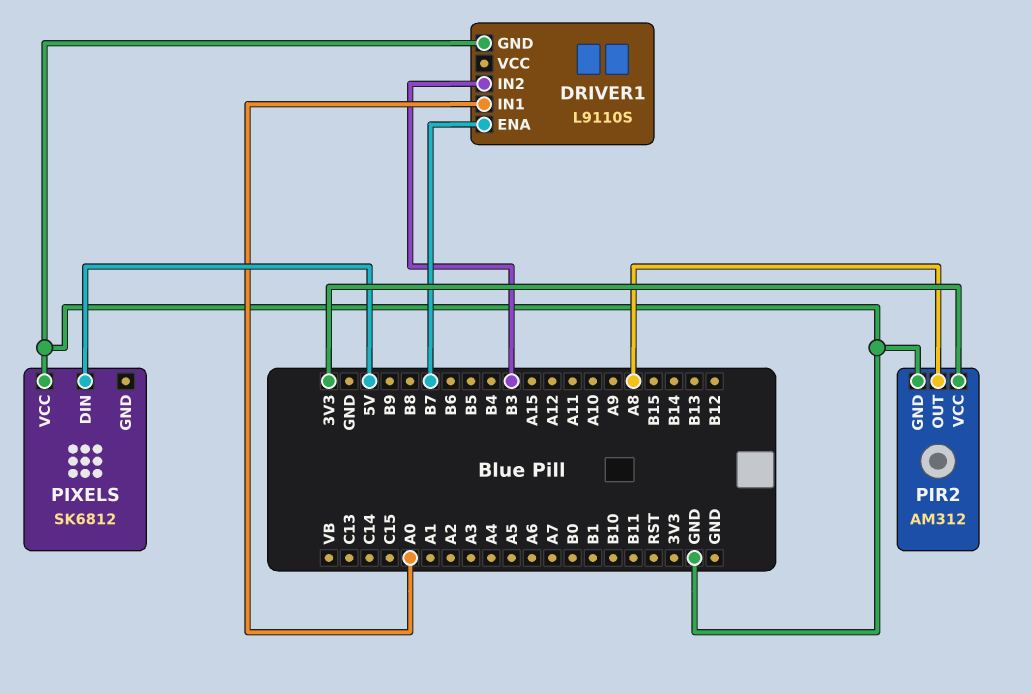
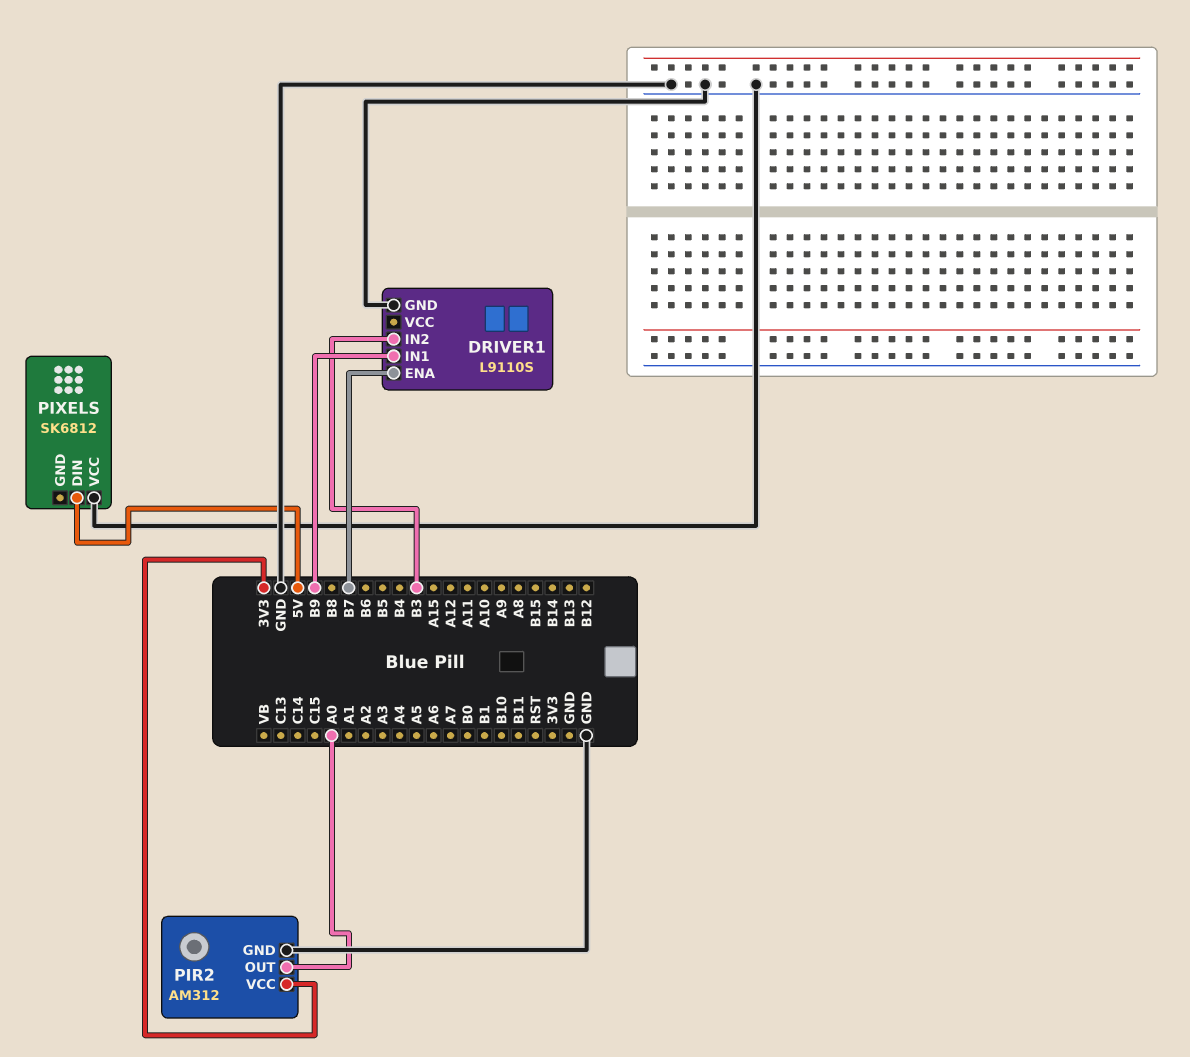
DRIVER1 pin IN1: A0 -> B9
PIR2 pin OUT: A8 -> A0

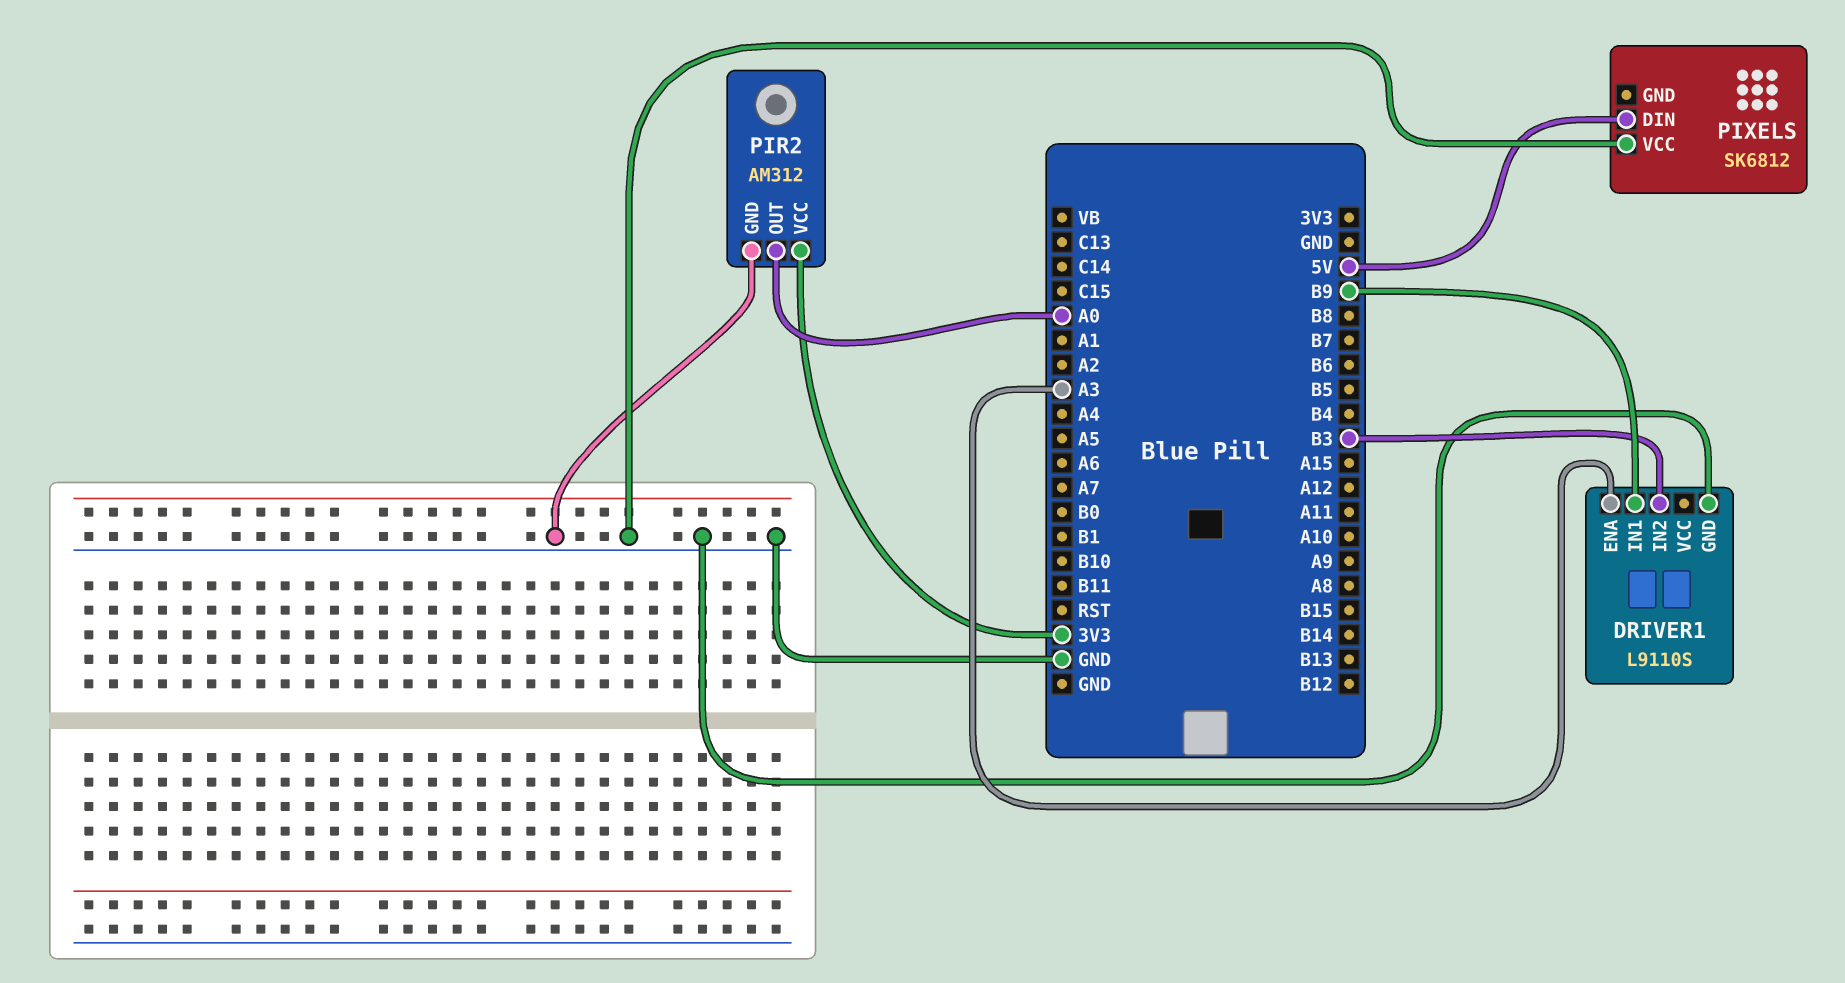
DRIVER1 pin ENA: B7 -> A3

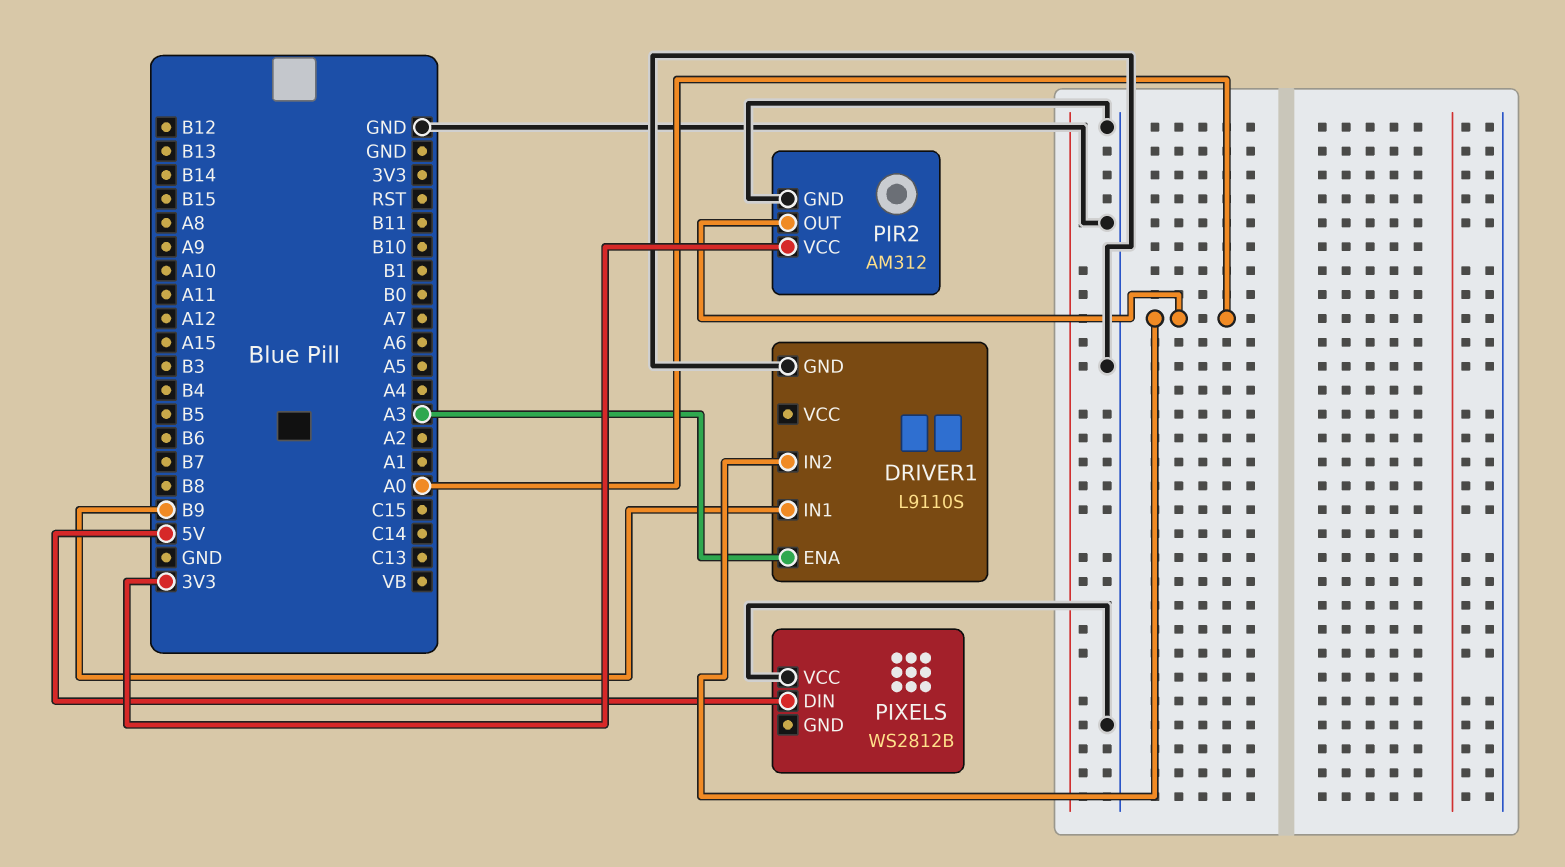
DRIVER1 pin IN2: B3 -> A0
PIXELS: SK6812 -> WS2812B

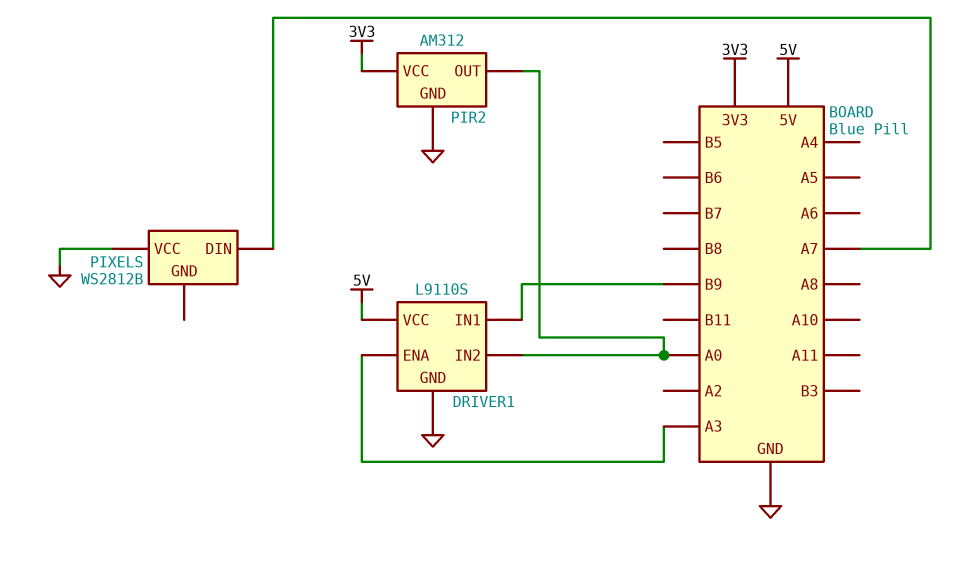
DRIVER1 pin VCC: none -> 5V
PIXELS pin DIN: 5V -> A7

